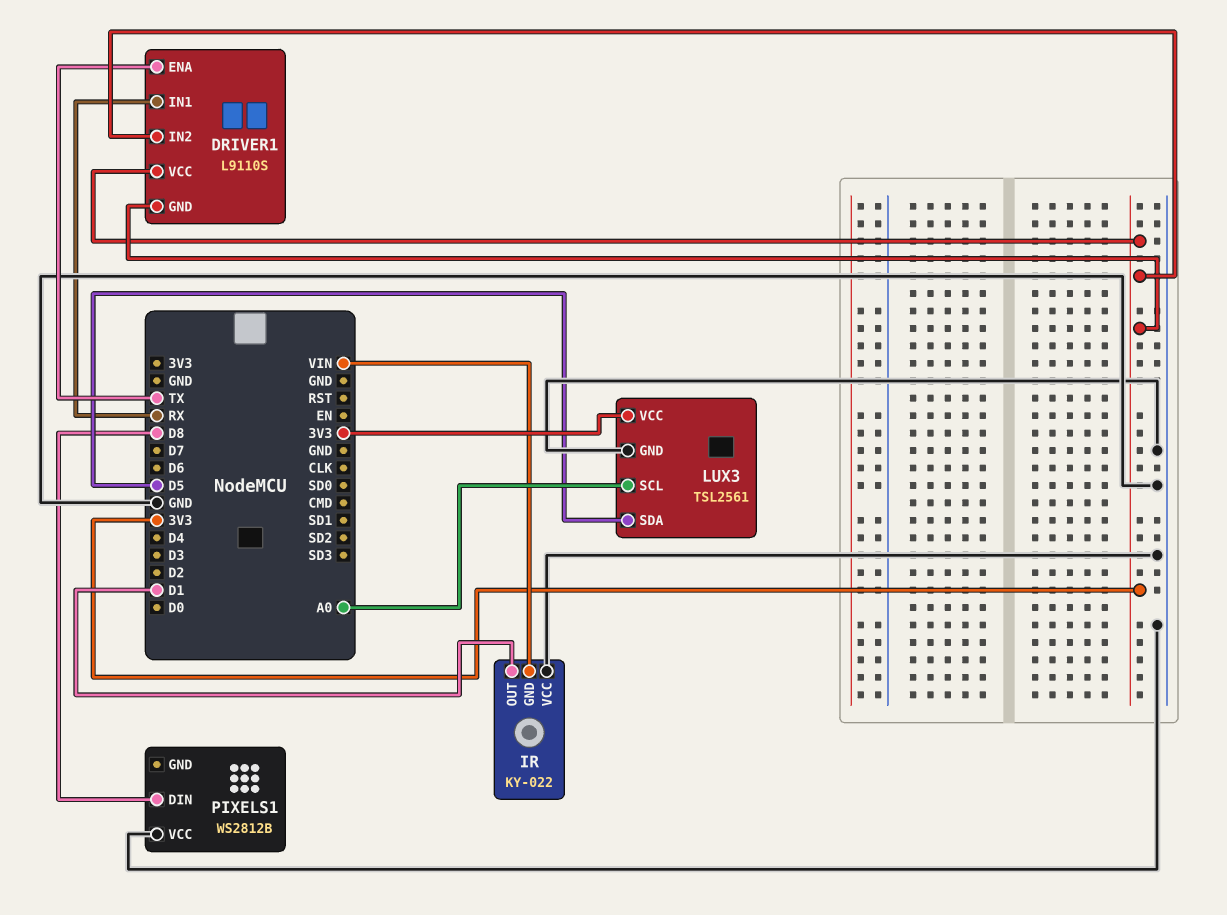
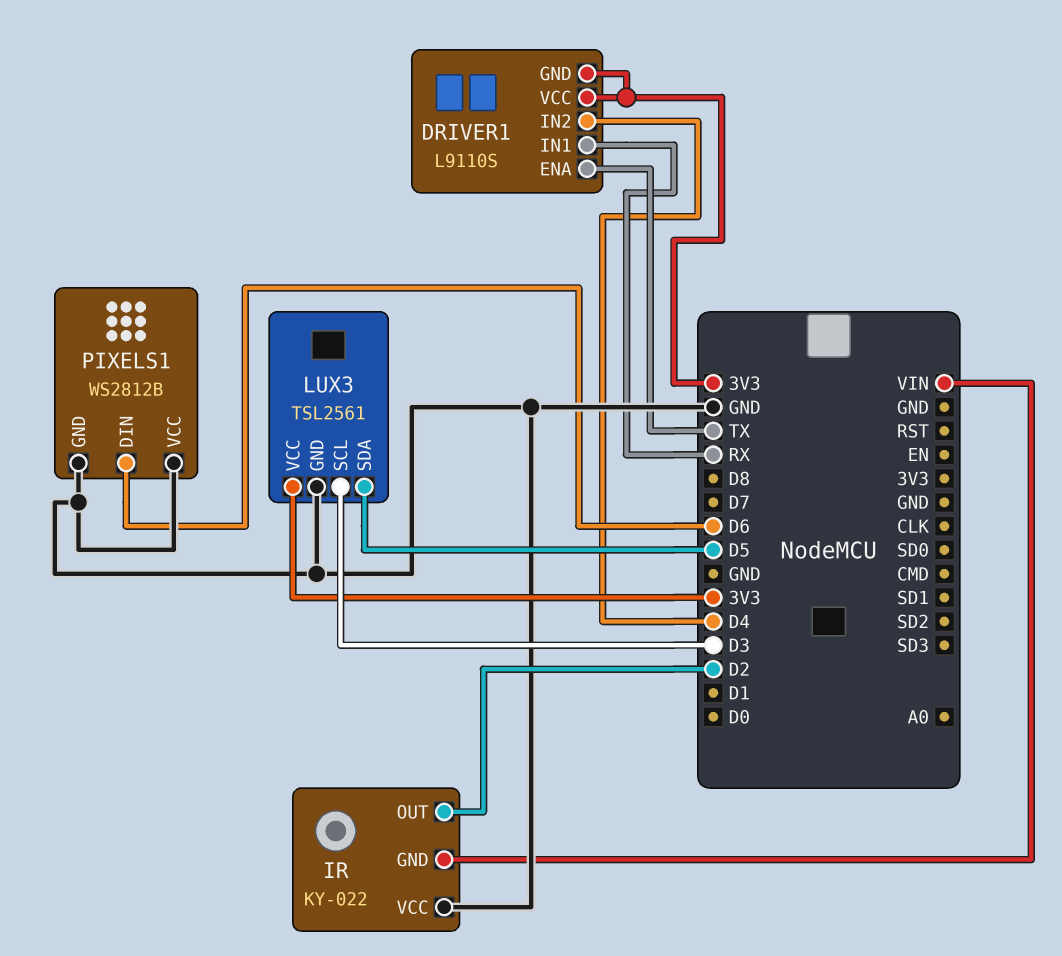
DRIVER1 pin IN2: 3V3 -> D4
IR pin OUT: D1 -> D2
LUX3 pin SCL: A0 -> D3
PIXELS1 pin DIN: D8 -> D6
PIXELS1 pin GND: none -> GND

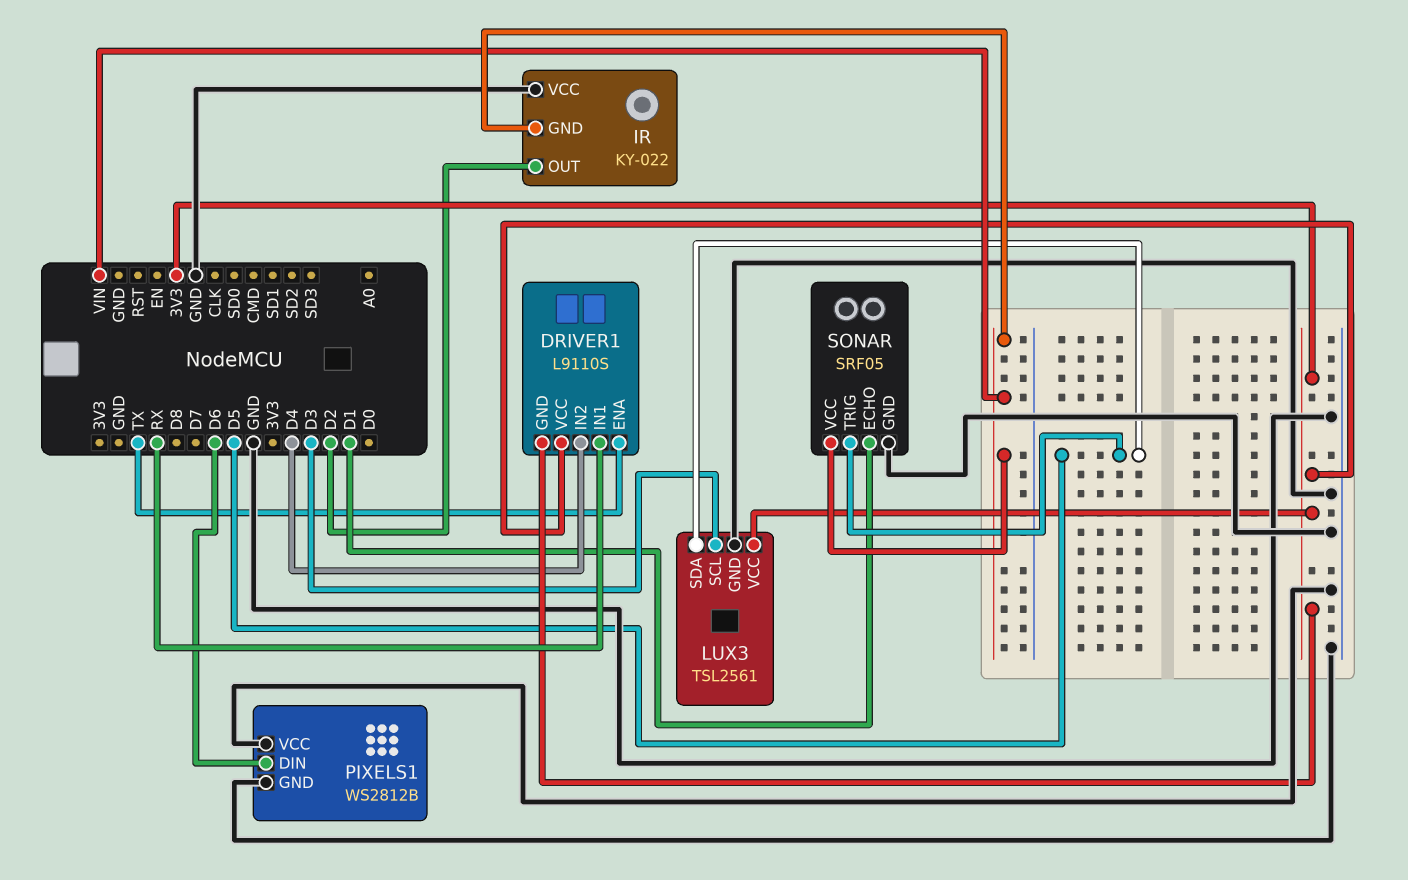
SONAR: none -> SRF05
SONAR pin ECHO: none -> D1
SONAR pin GND: none -> GND
SONAR pin TRIG: none -> D5
SONAR pin VCC: none -> VIN

